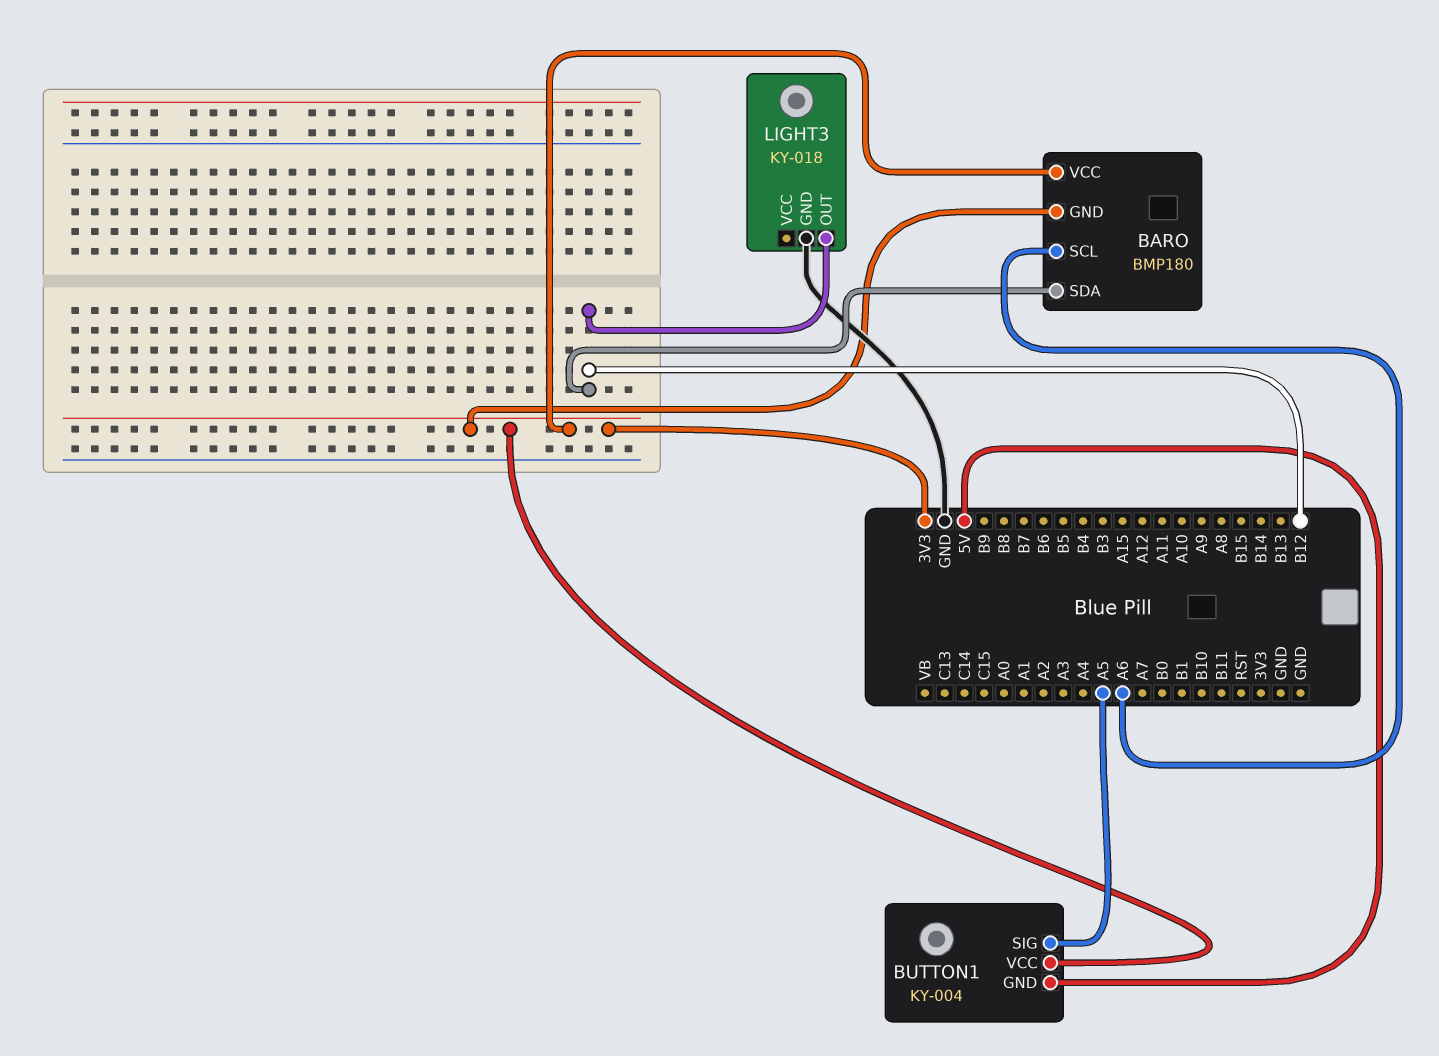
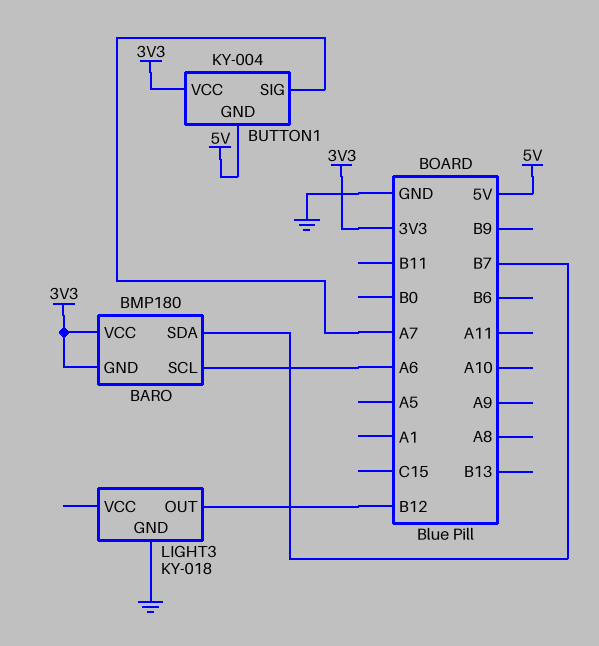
BARO pin SDA: B12 -> B7
BUTTON1 pin SIG: A5 -> A7

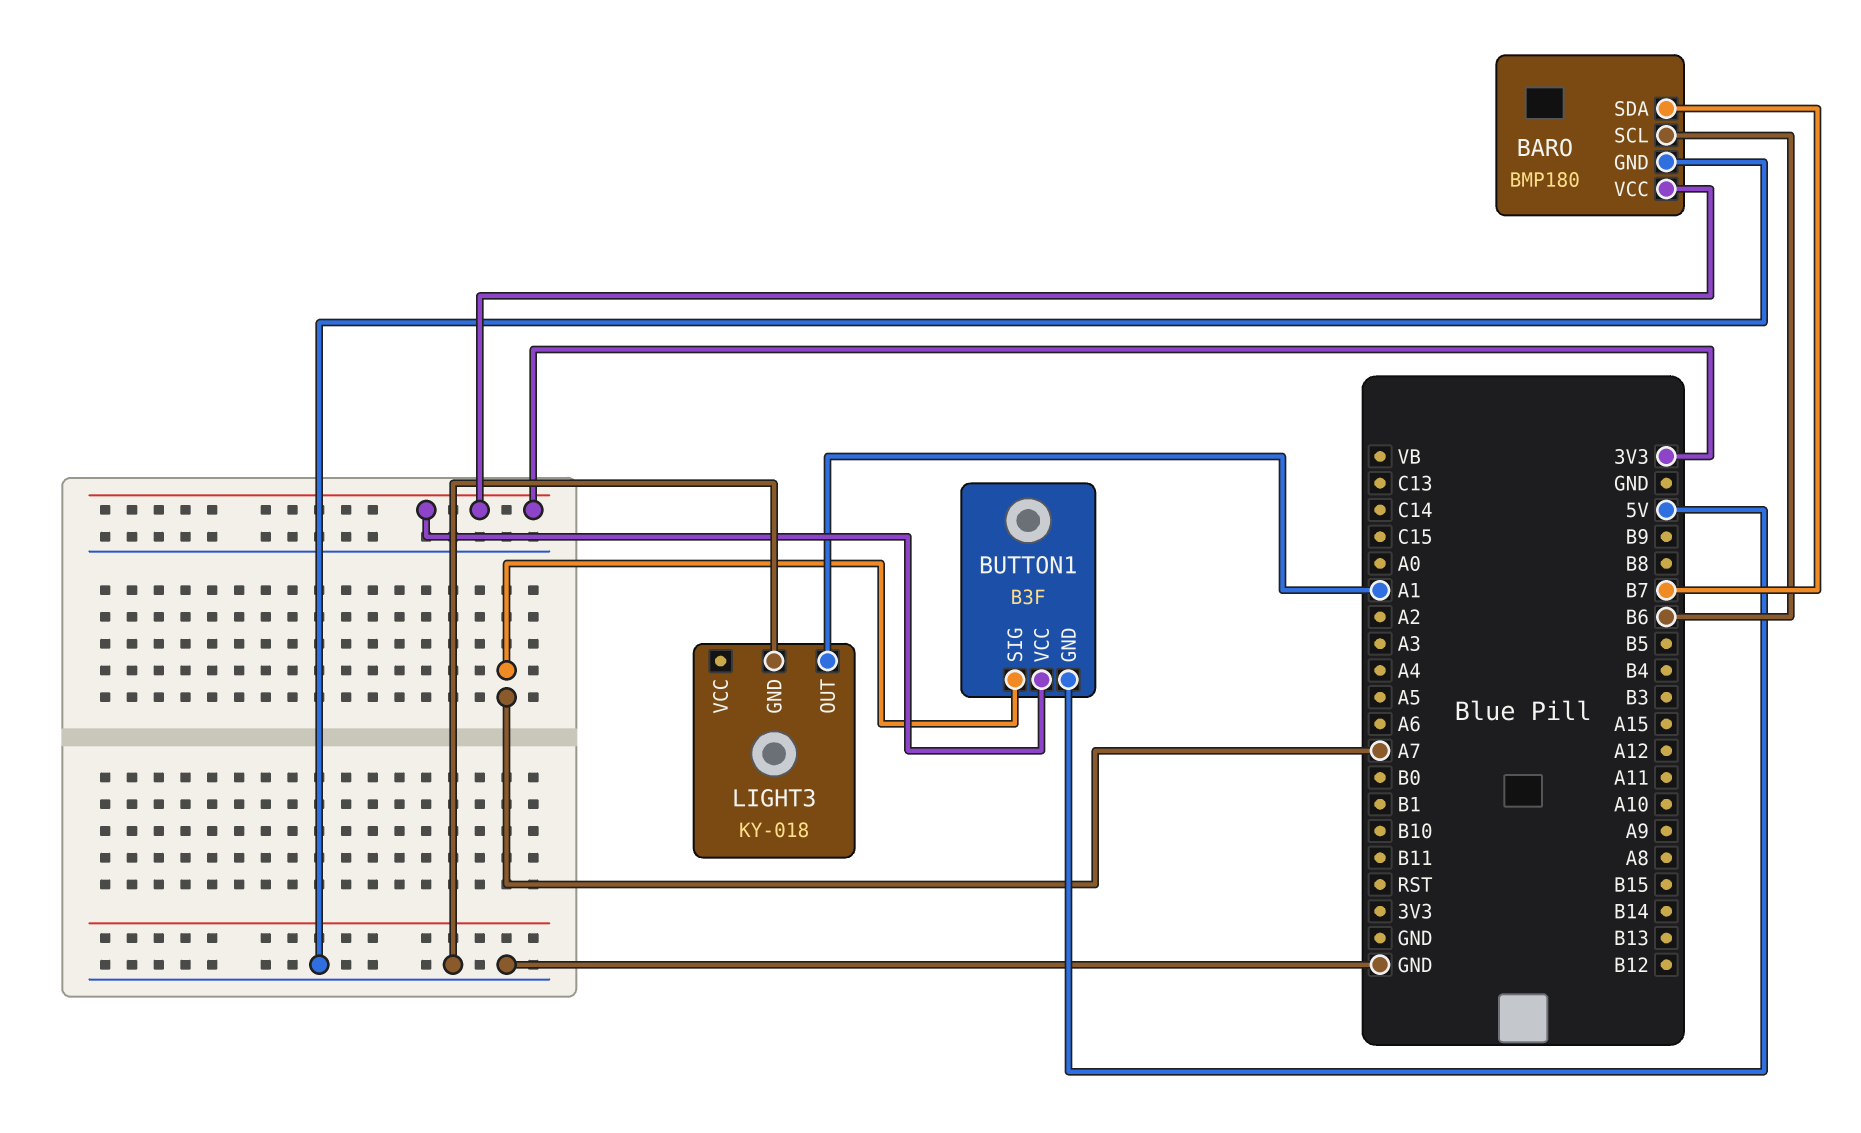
BARO pin GND: 3V3 -> GND
BARO pin SCL: A6 -> B6
BUTTON1: KY-004 -> B3F
LIGHT3 pin OUT: B12 -> A1

